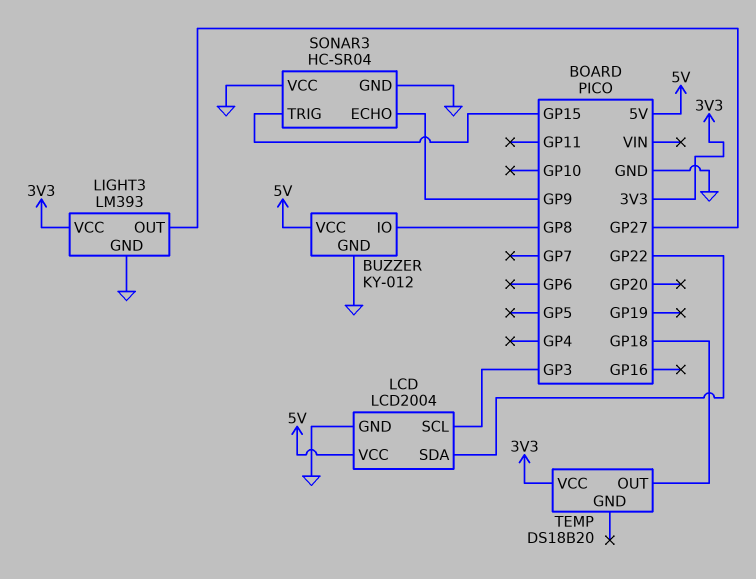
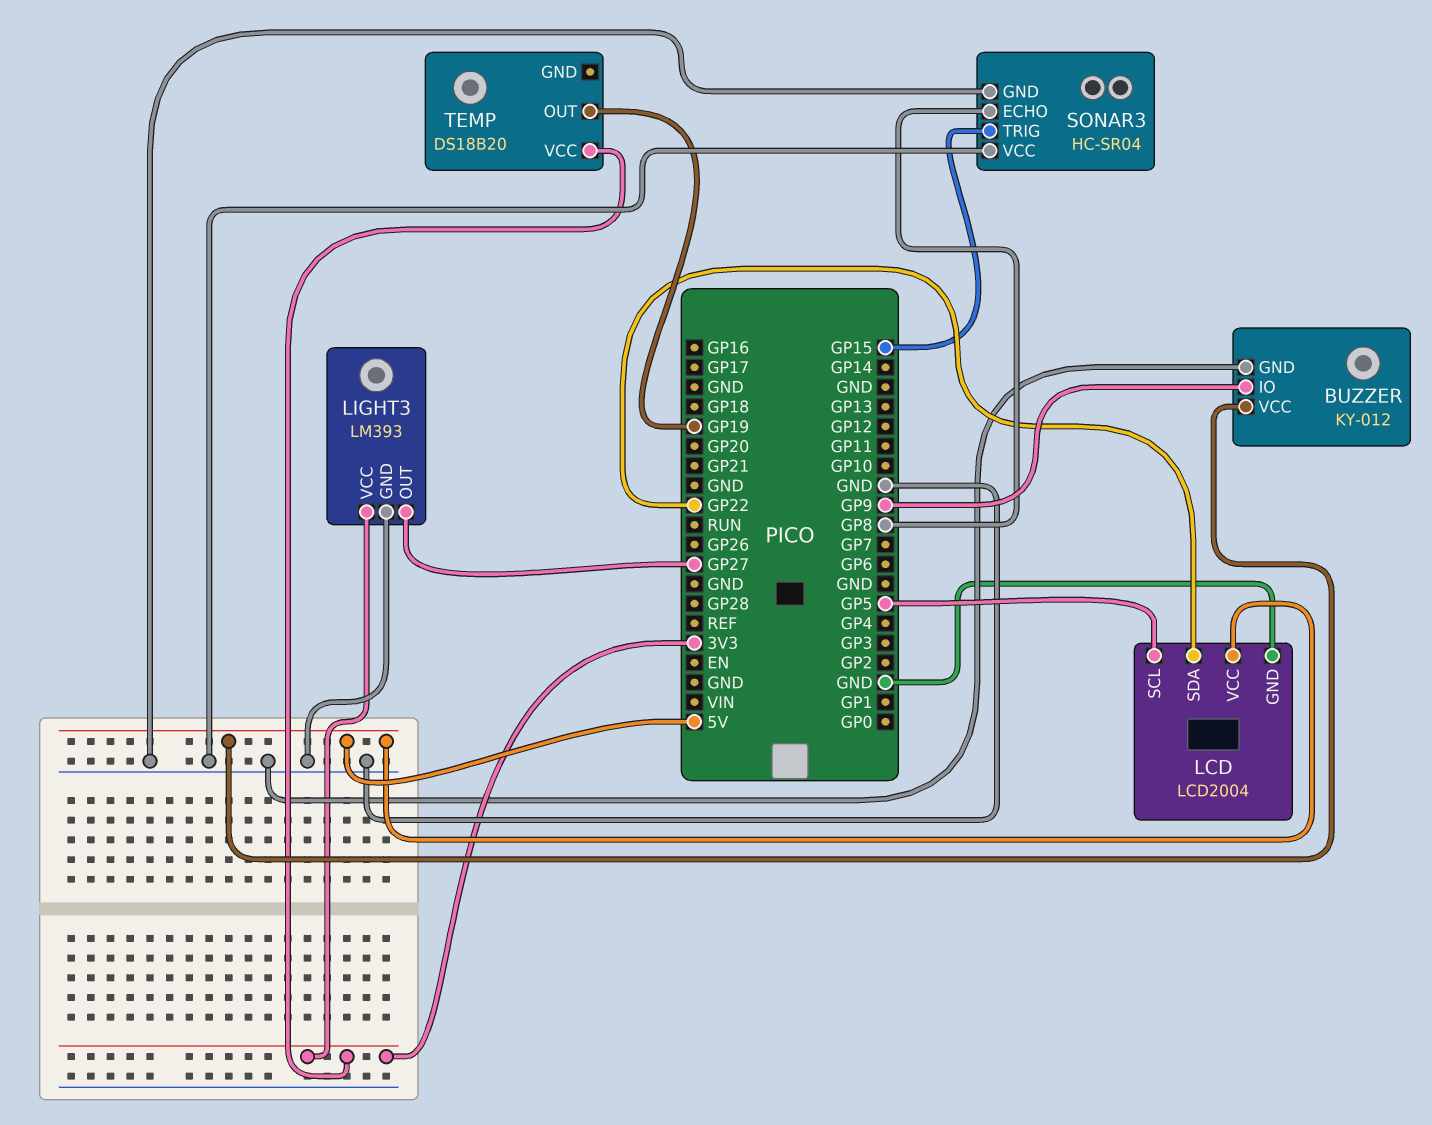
BUZZER pin IO: GP8 -> GP9
LCD pin SCL: GP3 -> GP5
SONAR3 pin ECHO: GP9 -> GP8
TEMP pin OUT: GP18 -> GP19

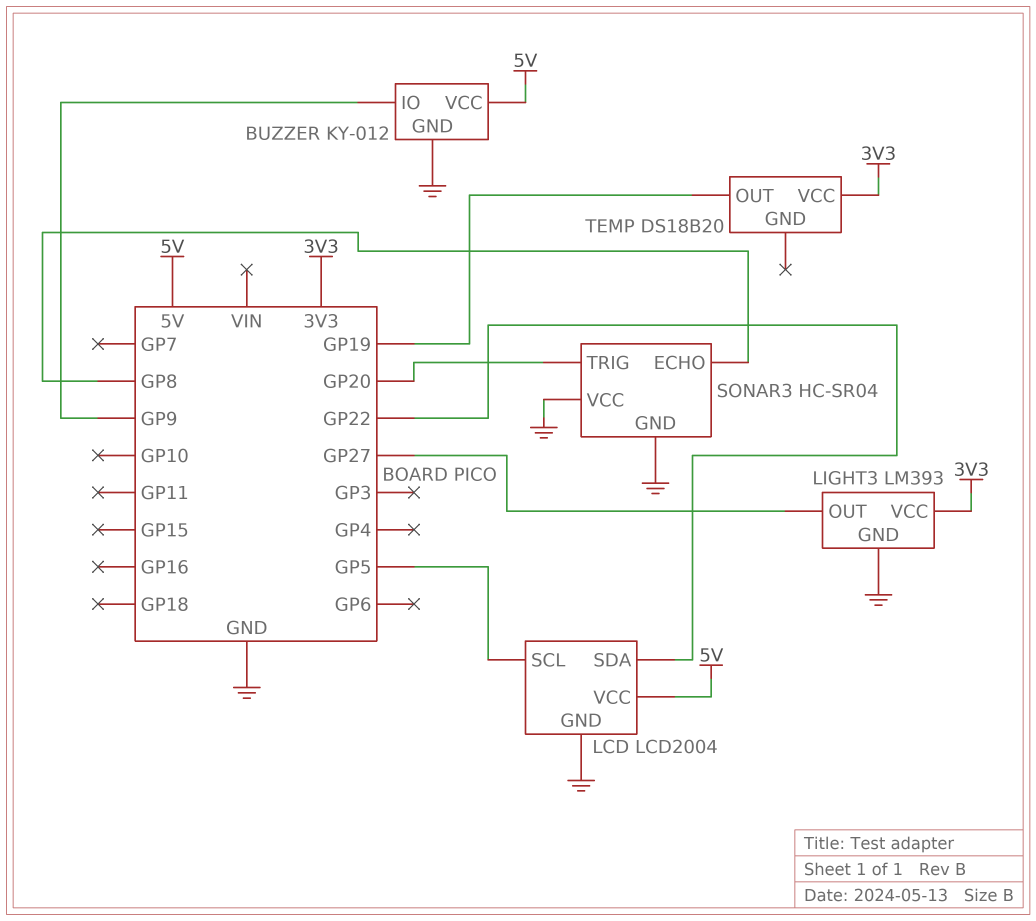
SONAR3 pin TRIG: GP15 -> GP20

